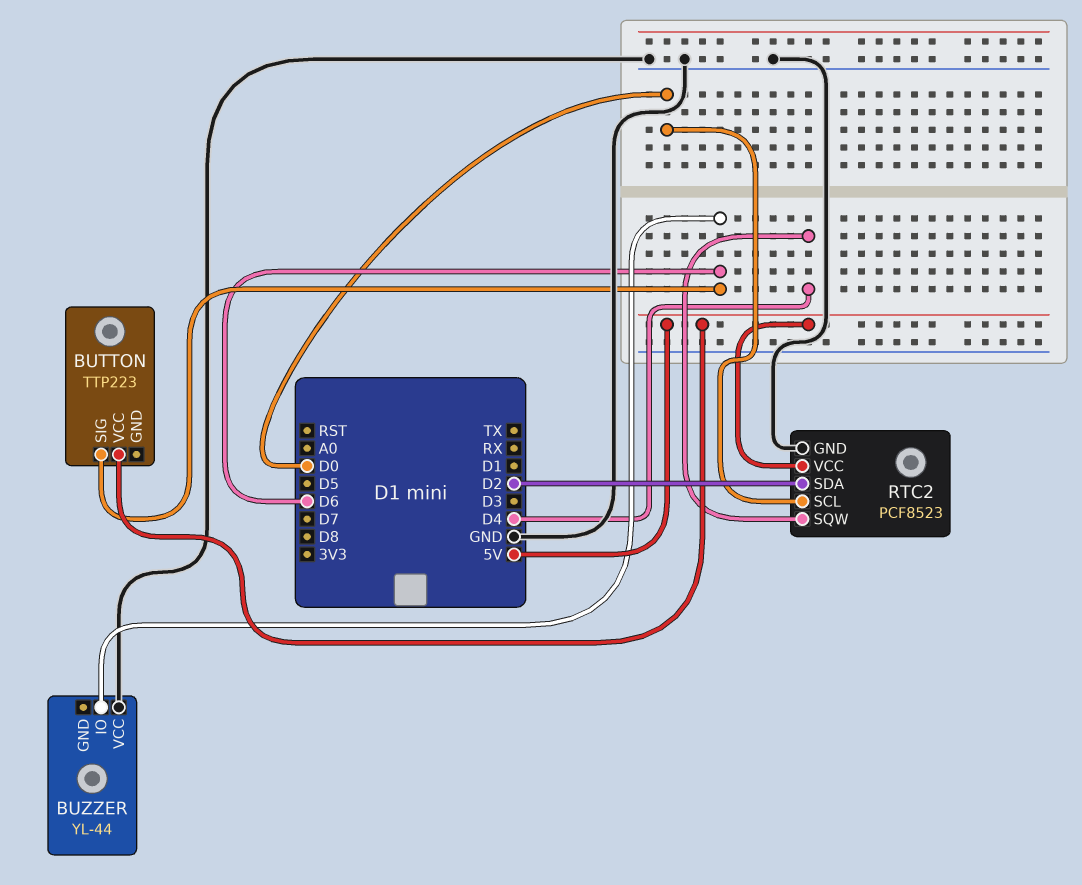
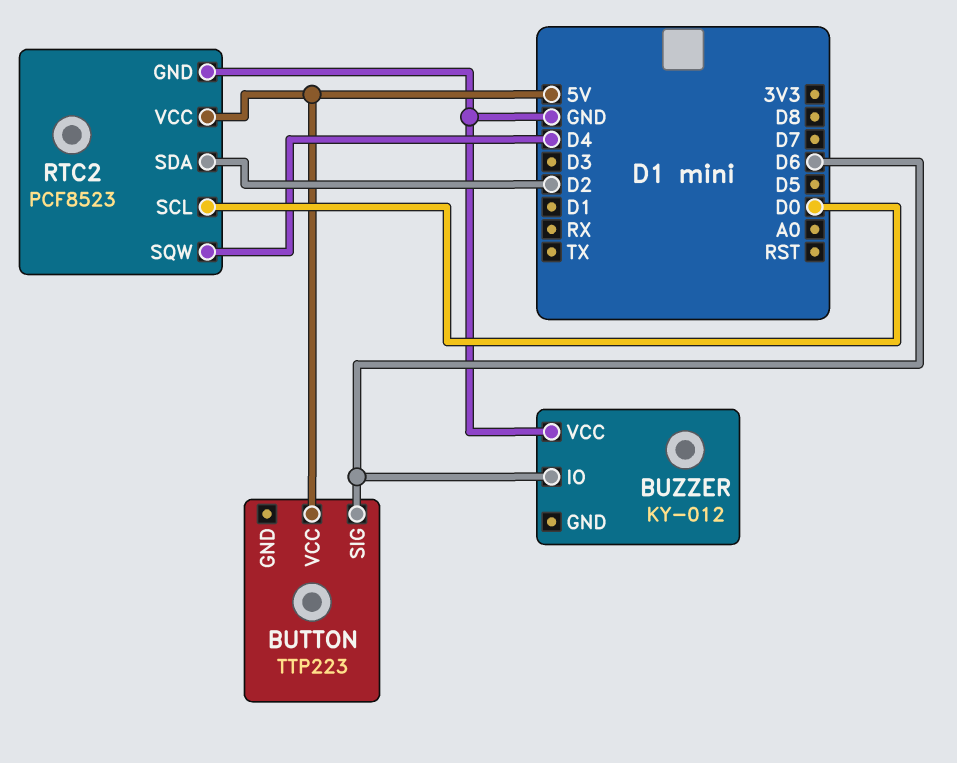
BUZZER: YL-44 -> KY-012

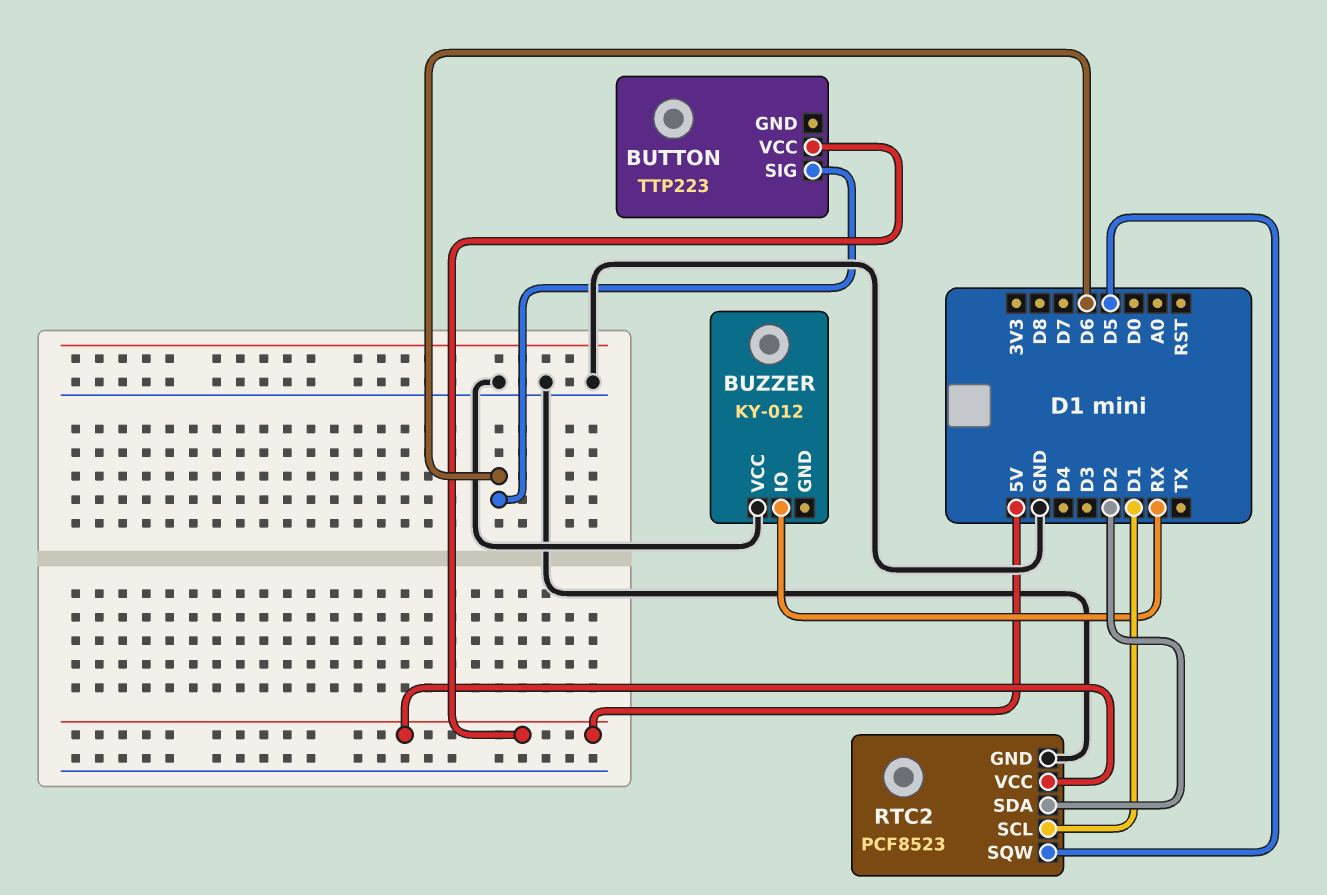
BUZZER pin IO: D6 -> RX
RTC2 pin SCL: D0 -> D1
RTC2 pin SQW: D4 -> D5

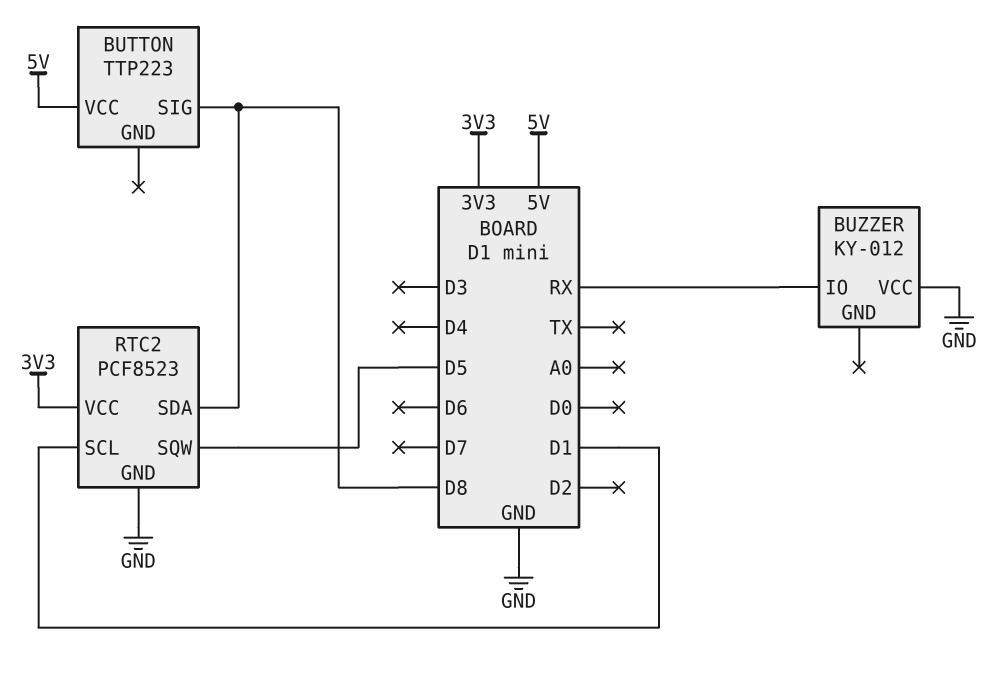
BUTTON pin SIG: D6 -> D8
RTC2 pin SDA: D2 -> D8
RTC2 pin VCC: 5V -> 3V3

